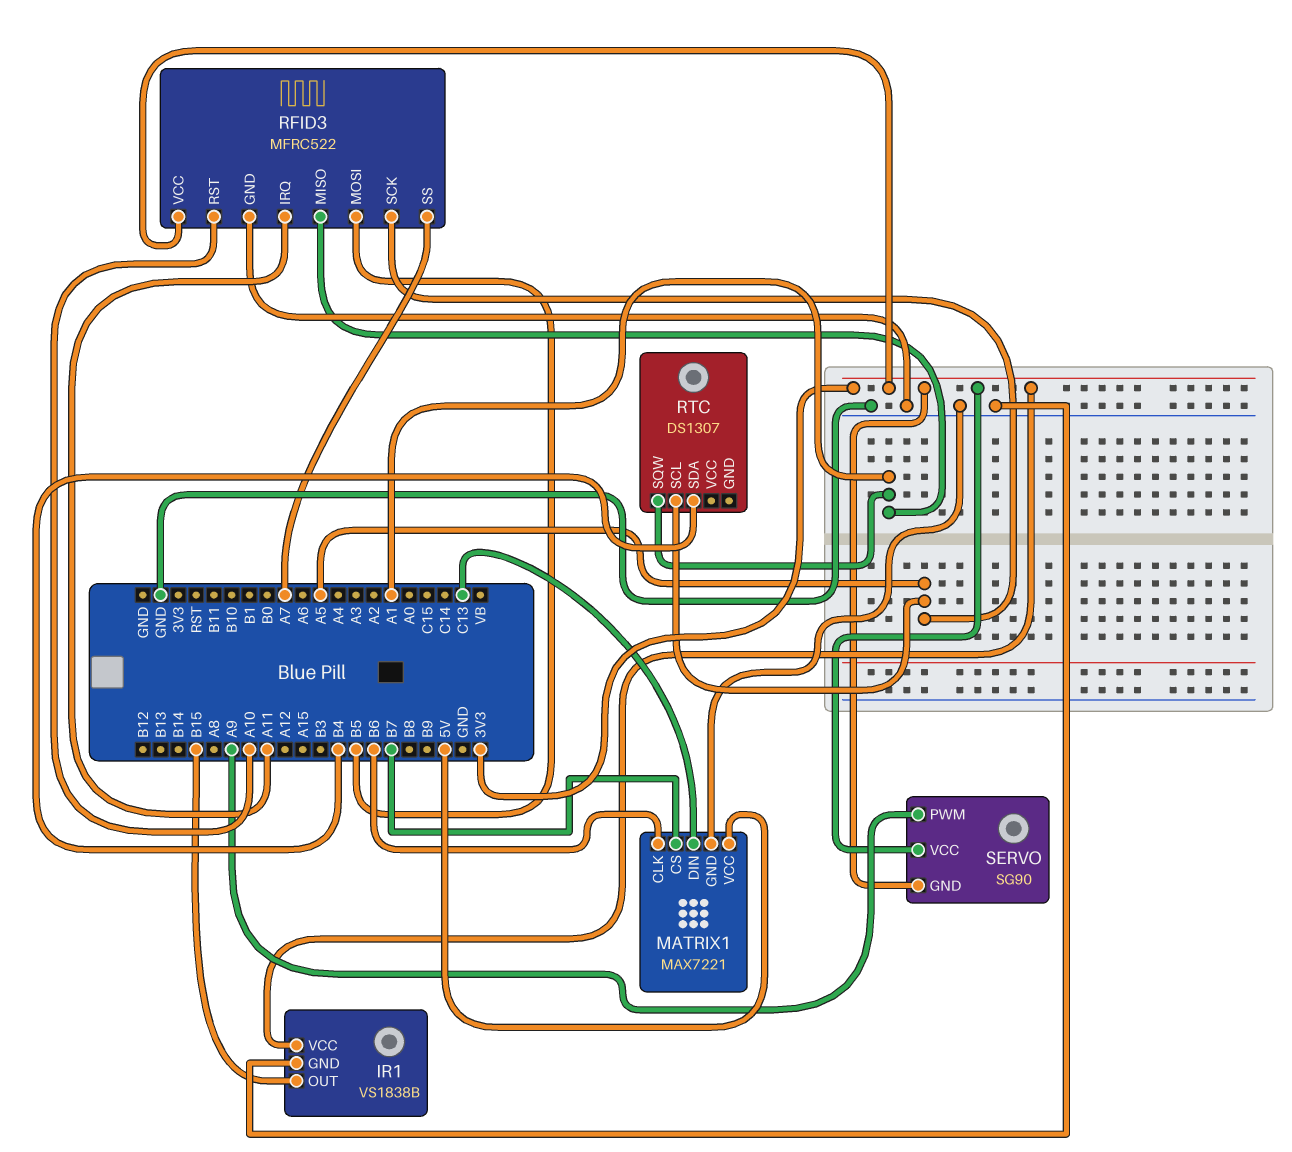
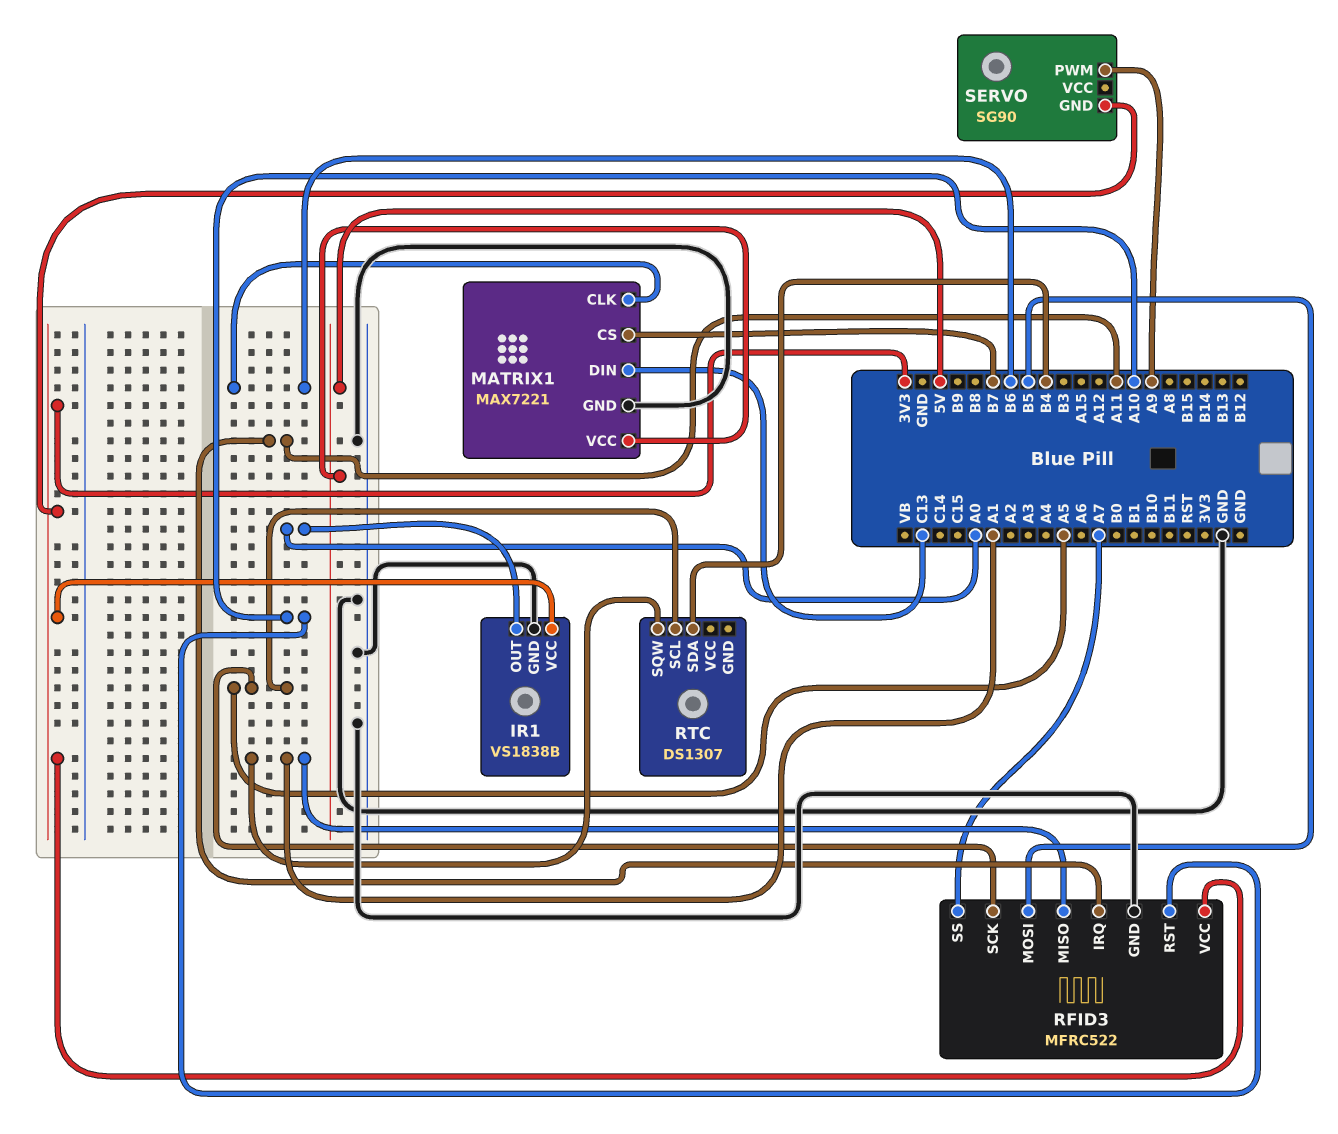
IR1 pin OUT: B15 -> A0
SERVO pin VCC: 3V3 -> none

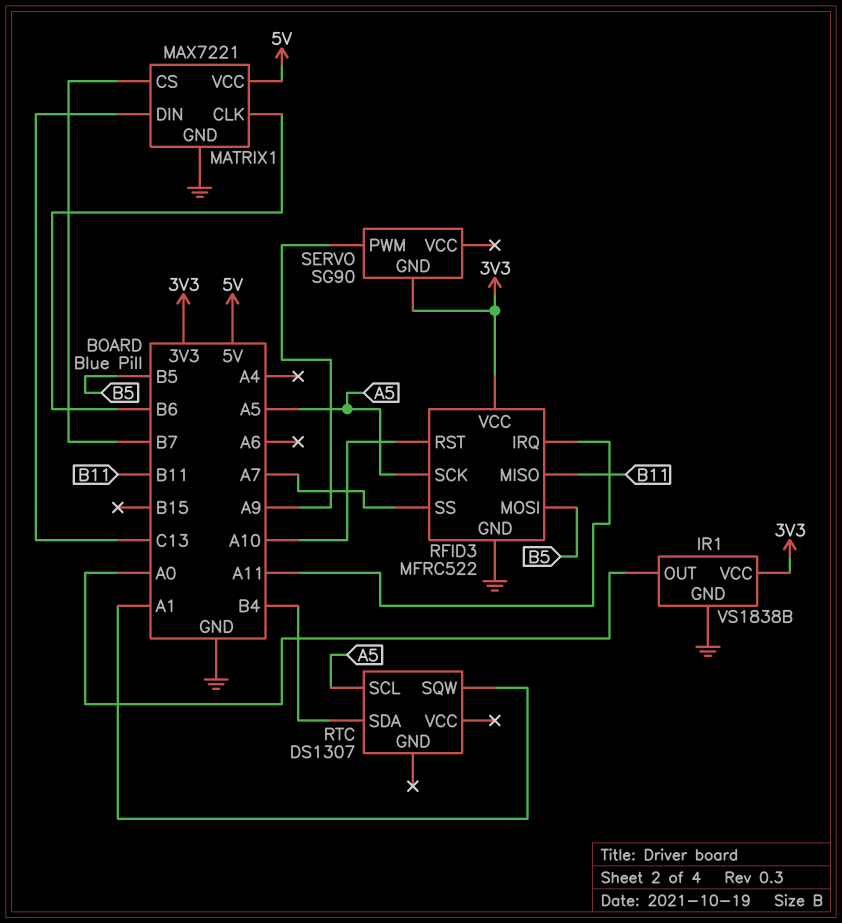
RFID3 pin MISO: A1 -> B11

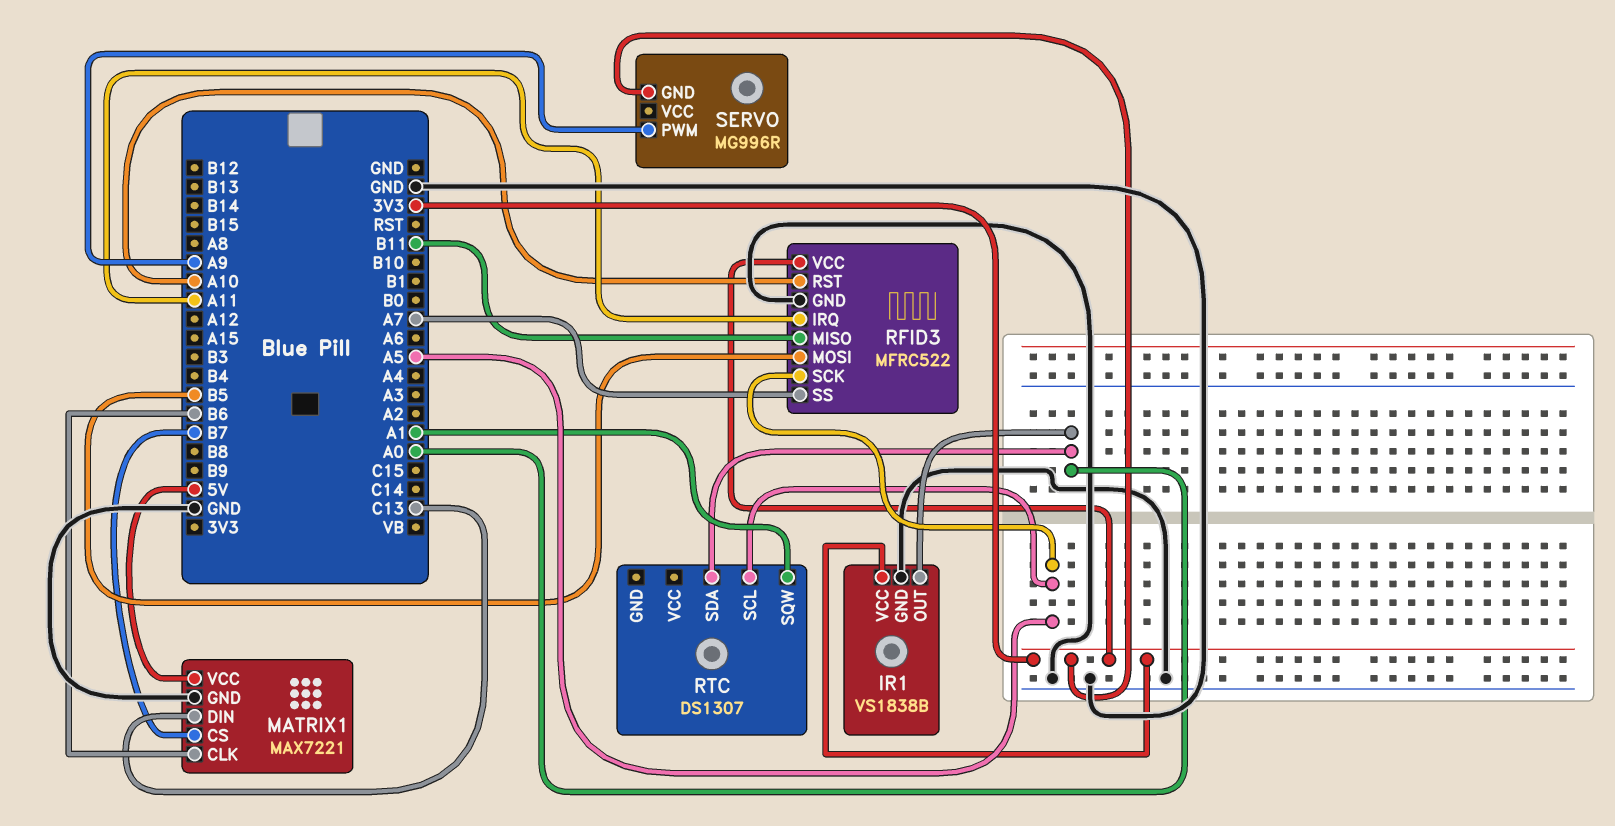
RTC pin SDA: B4 -> A0
SERVO: SG90 -> MG996R

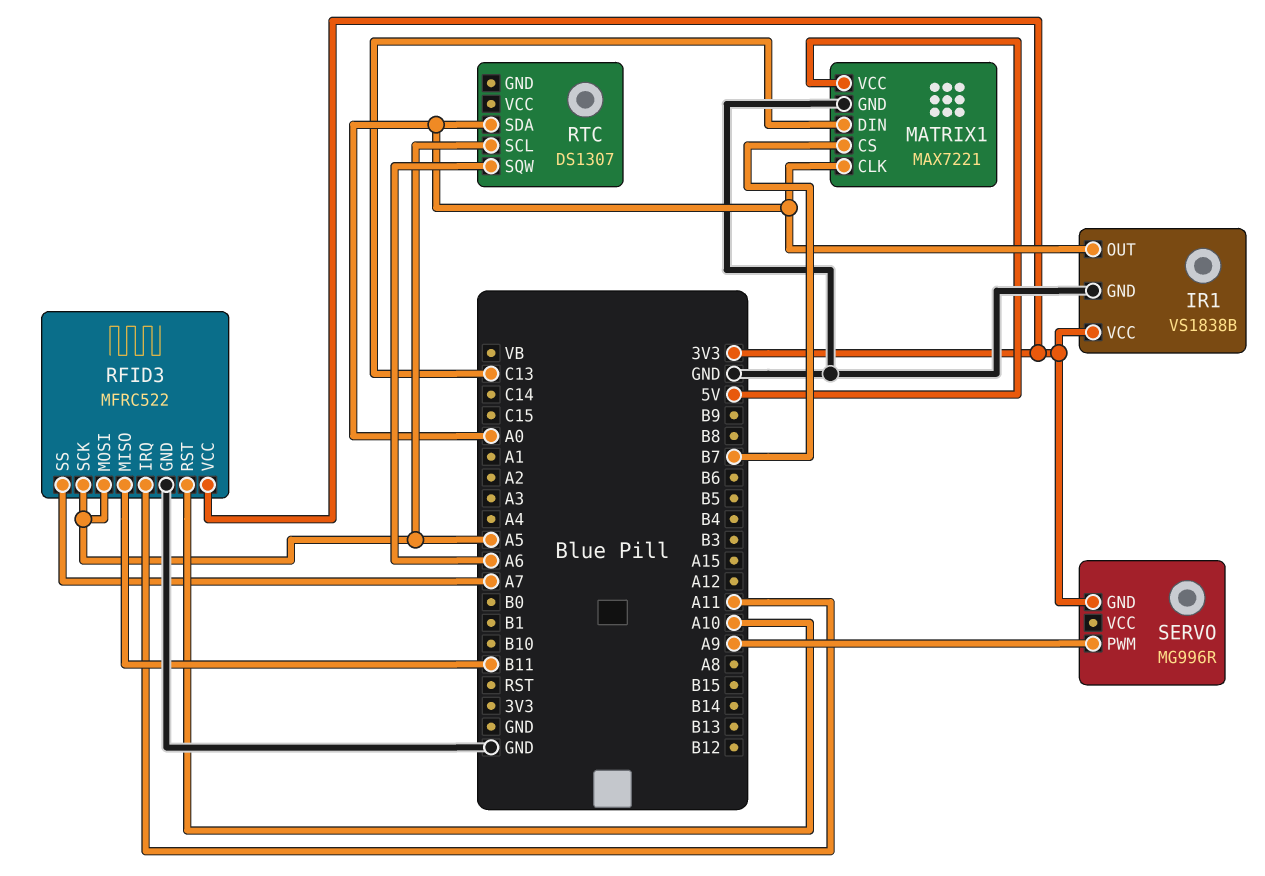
MATRIX1 pin CLK: B6 -> A0
RFID3 pin MOSI: B5 -> A5
RTC pin SQW: A1 -> A6

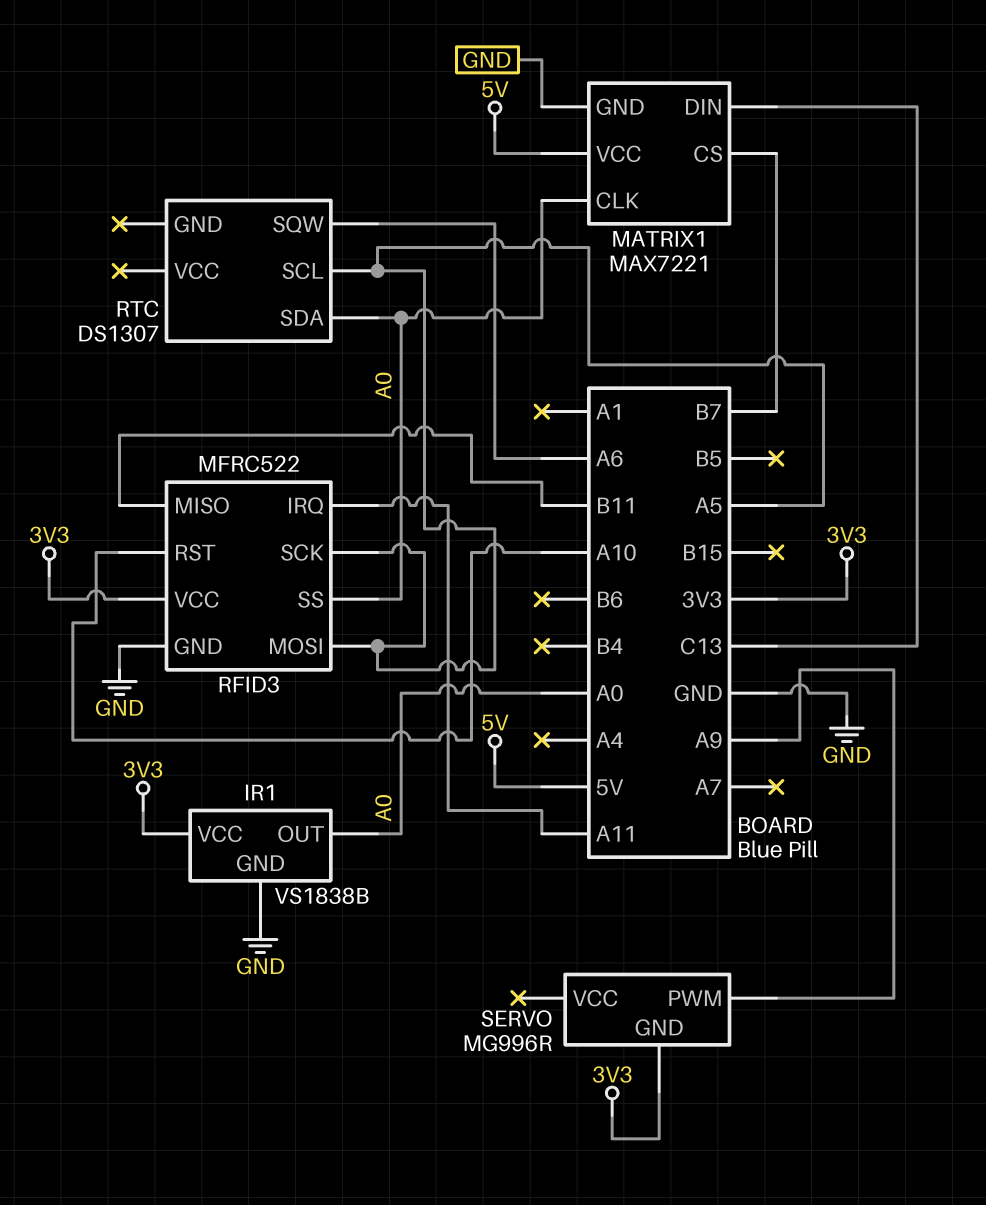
RFID3 pin SS: A7 -> A0

